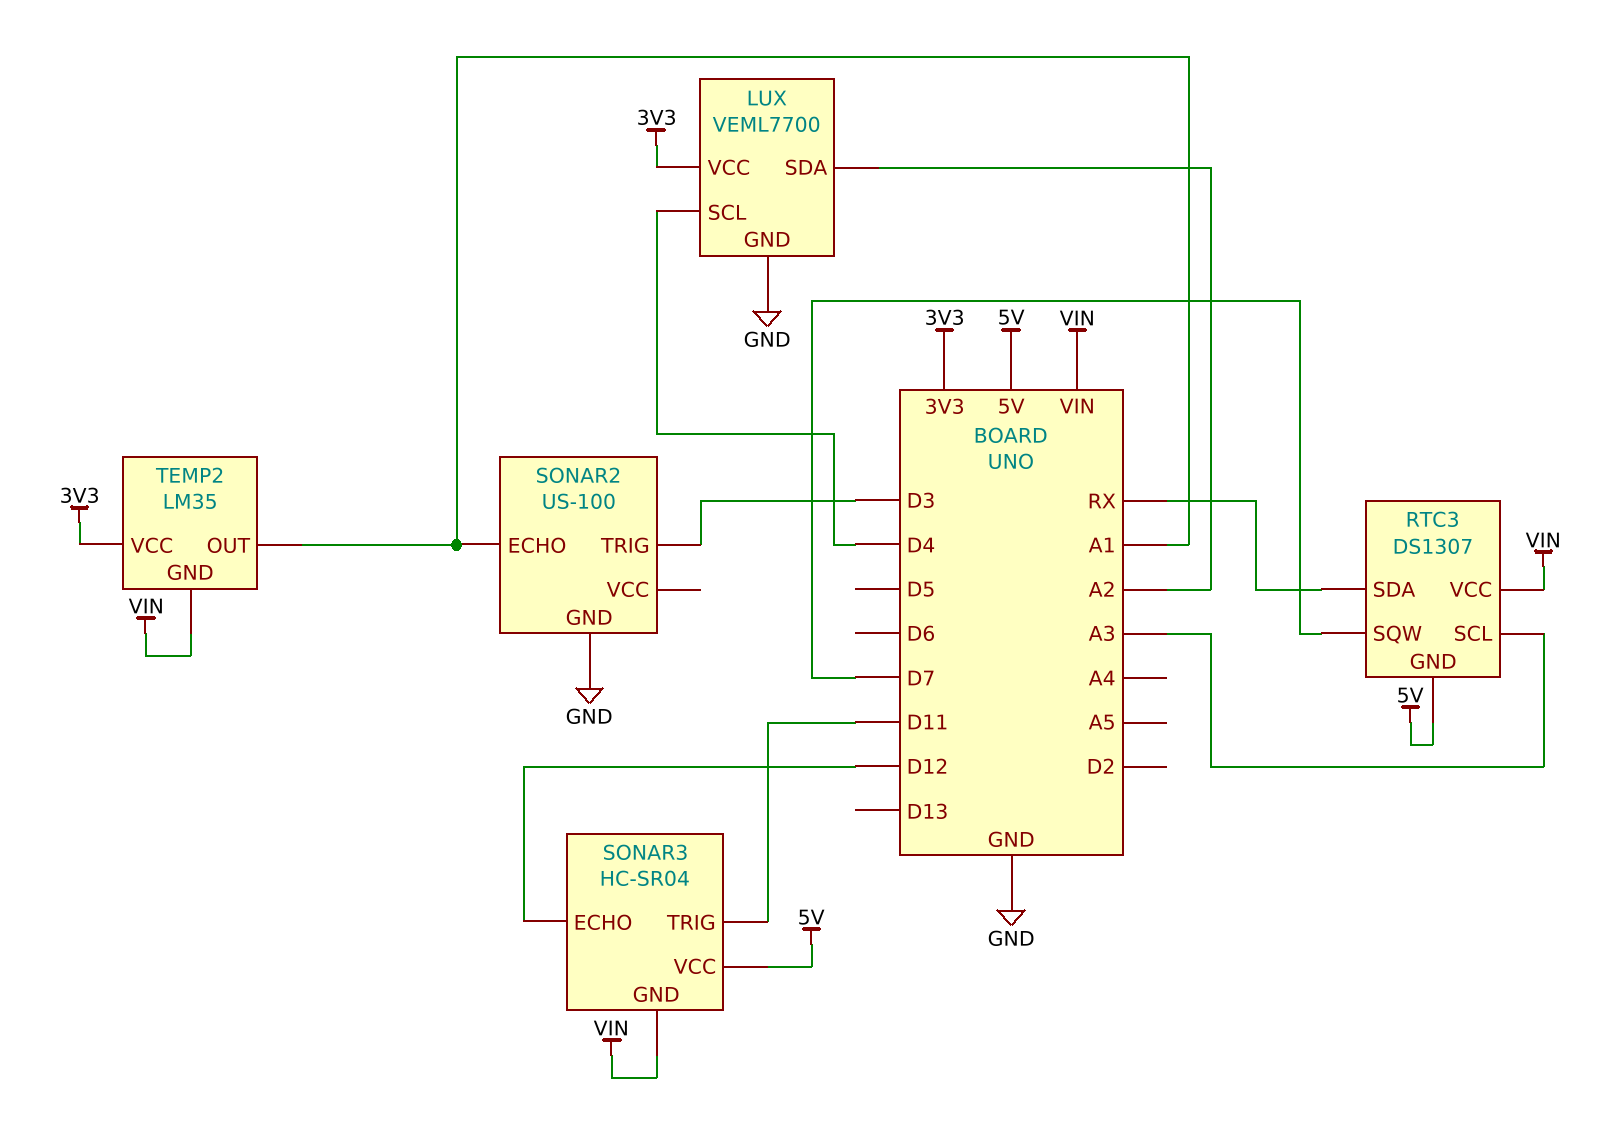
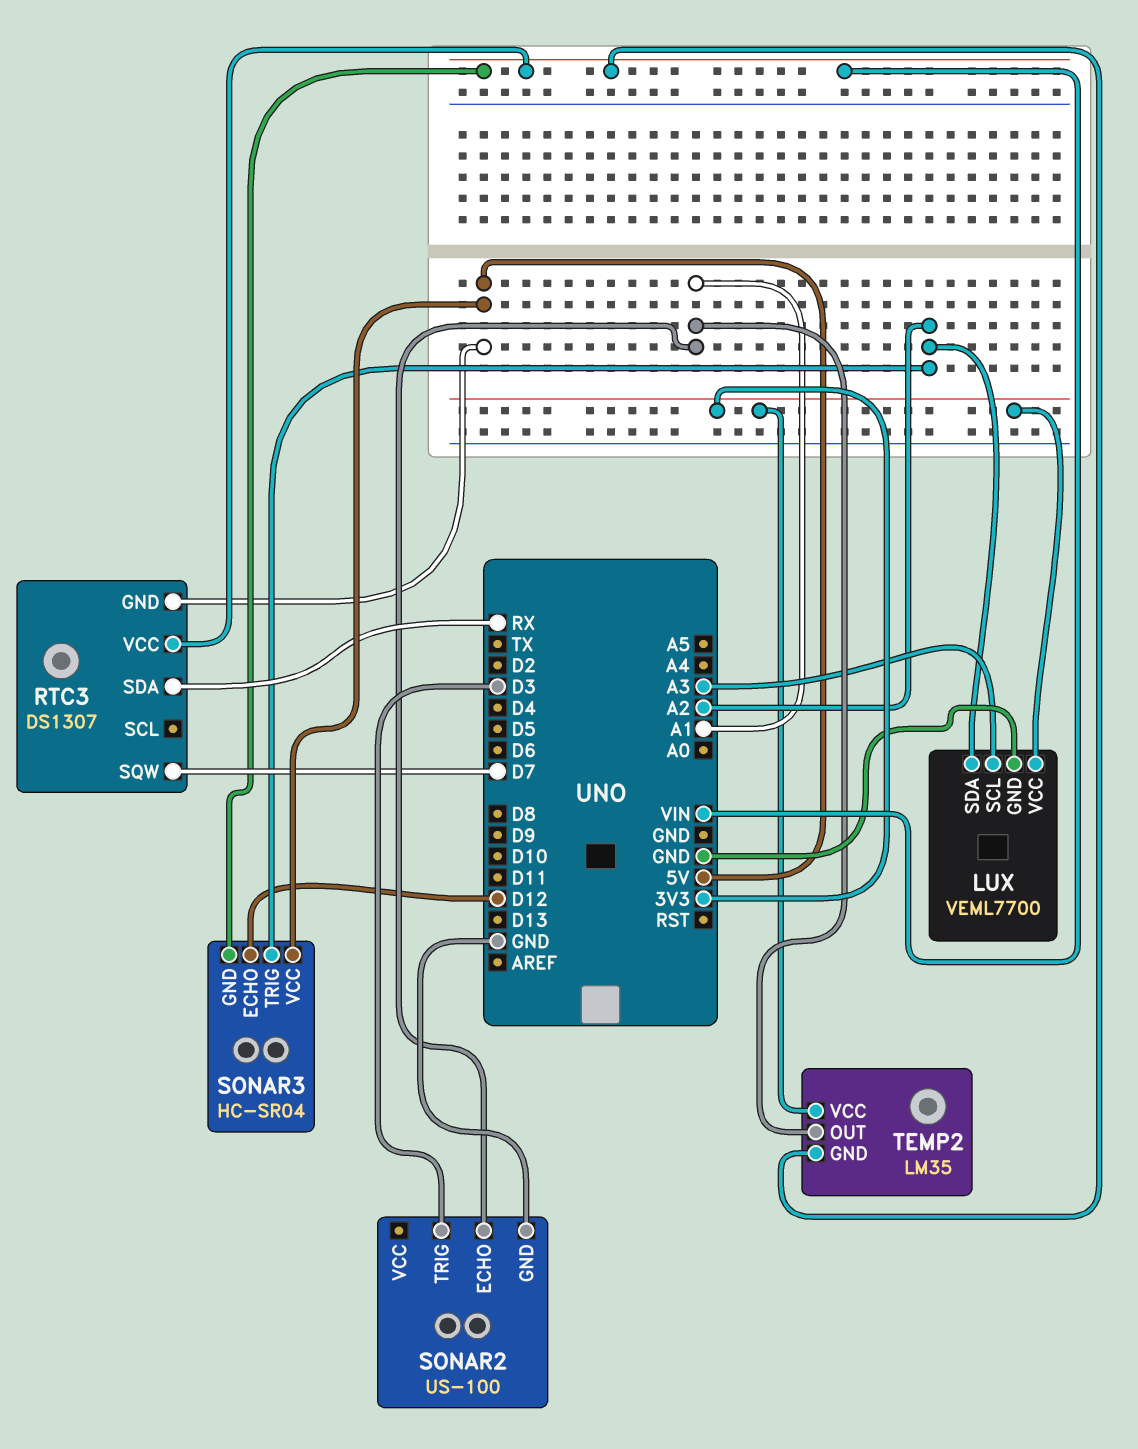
LUX pin SCL: D4 -> A3
RTC3 pin SCL: A3 -> none
SONAR3 pin TRIG: D11 -> A2

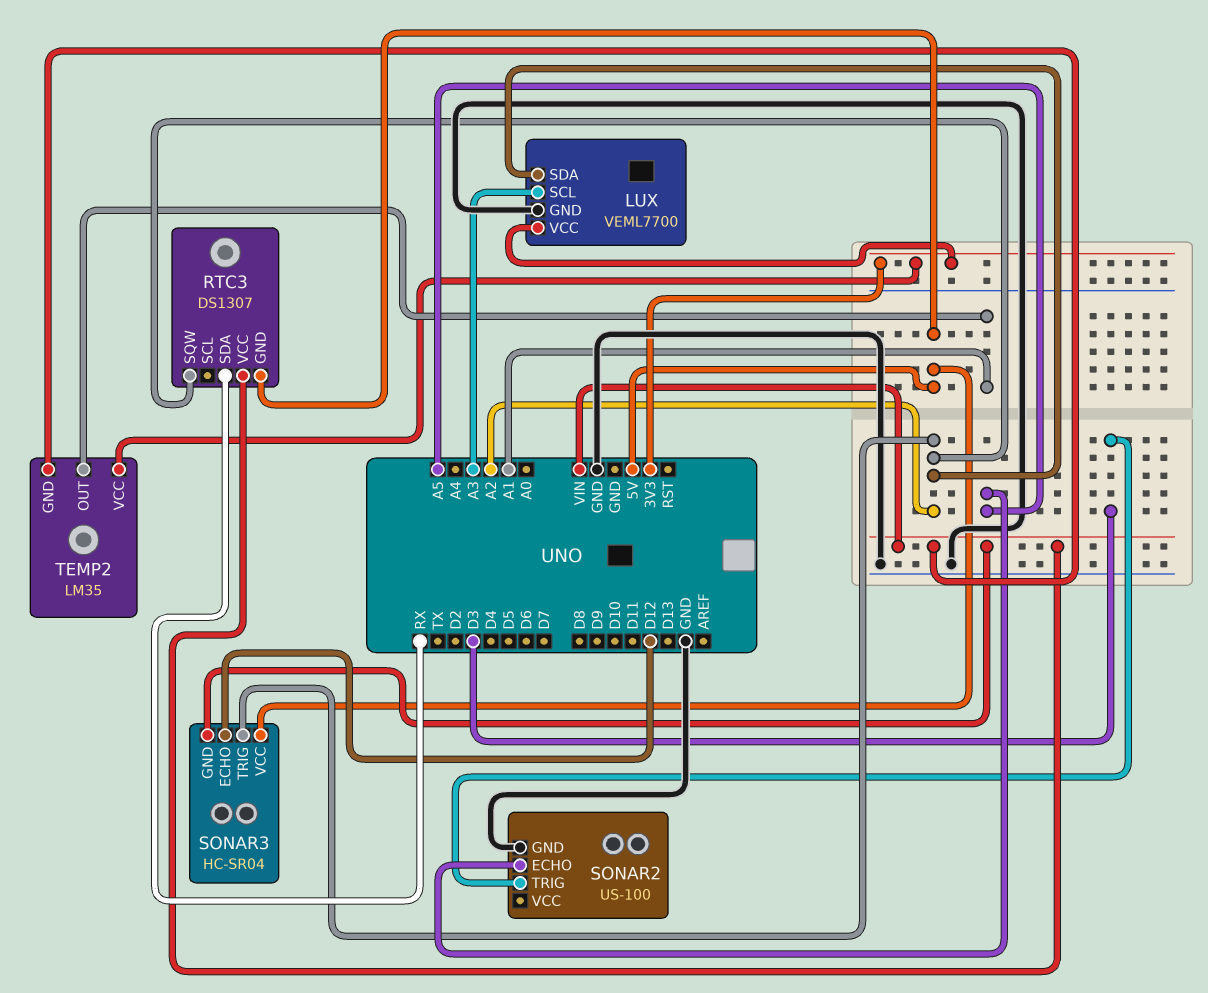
RTC3 pin SQW: D7 -> A2
SONAR2 pin ECHO: A1 -> A5

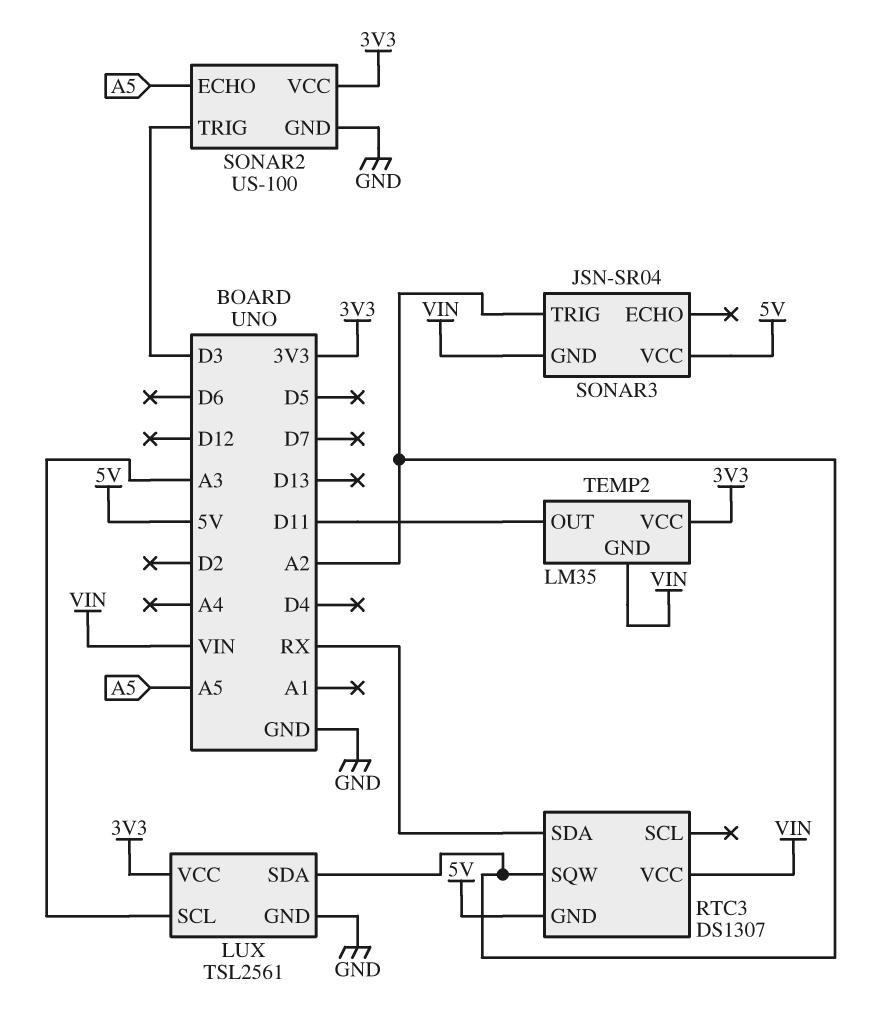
LUX: VEML7700 -> TSL2561
SONAR2 pin VCC: none -> 3V3
SONAR3: HC-SR04 -> JSN-SR04
SONAR3 pin ECHO: D12 -> none
TEMP2 pin OUT: A1 -> D11

